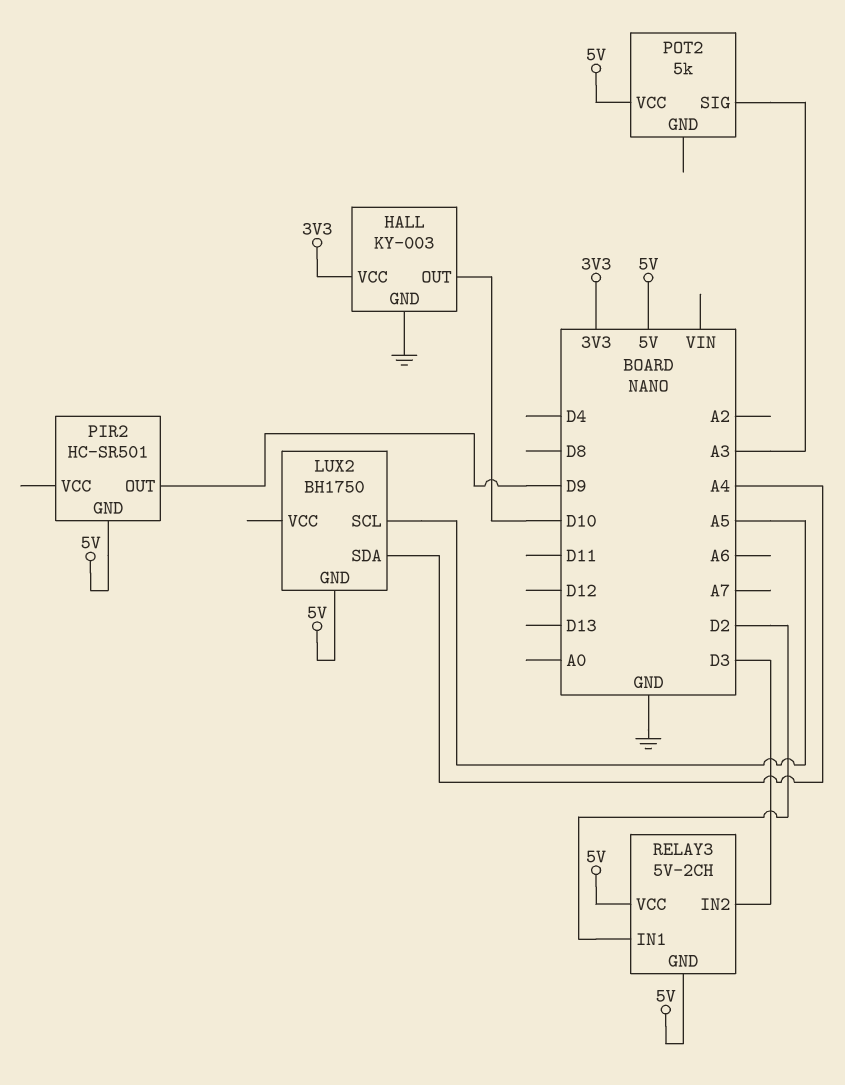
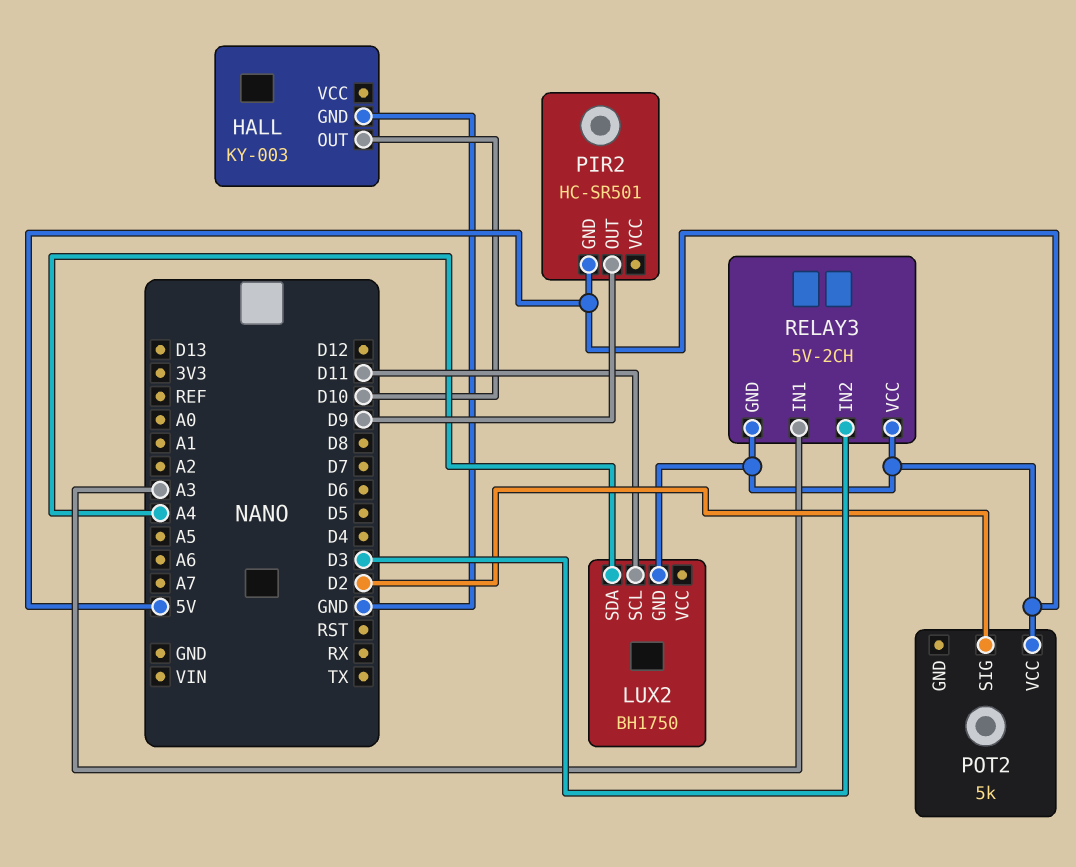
HALL pin VCC: 3V3 -> none
LUX2 pin SCL: A5 -> D11
POT2 pin SIG: A3 -> D2
RELAY3 pin IN1: D2 -> A3

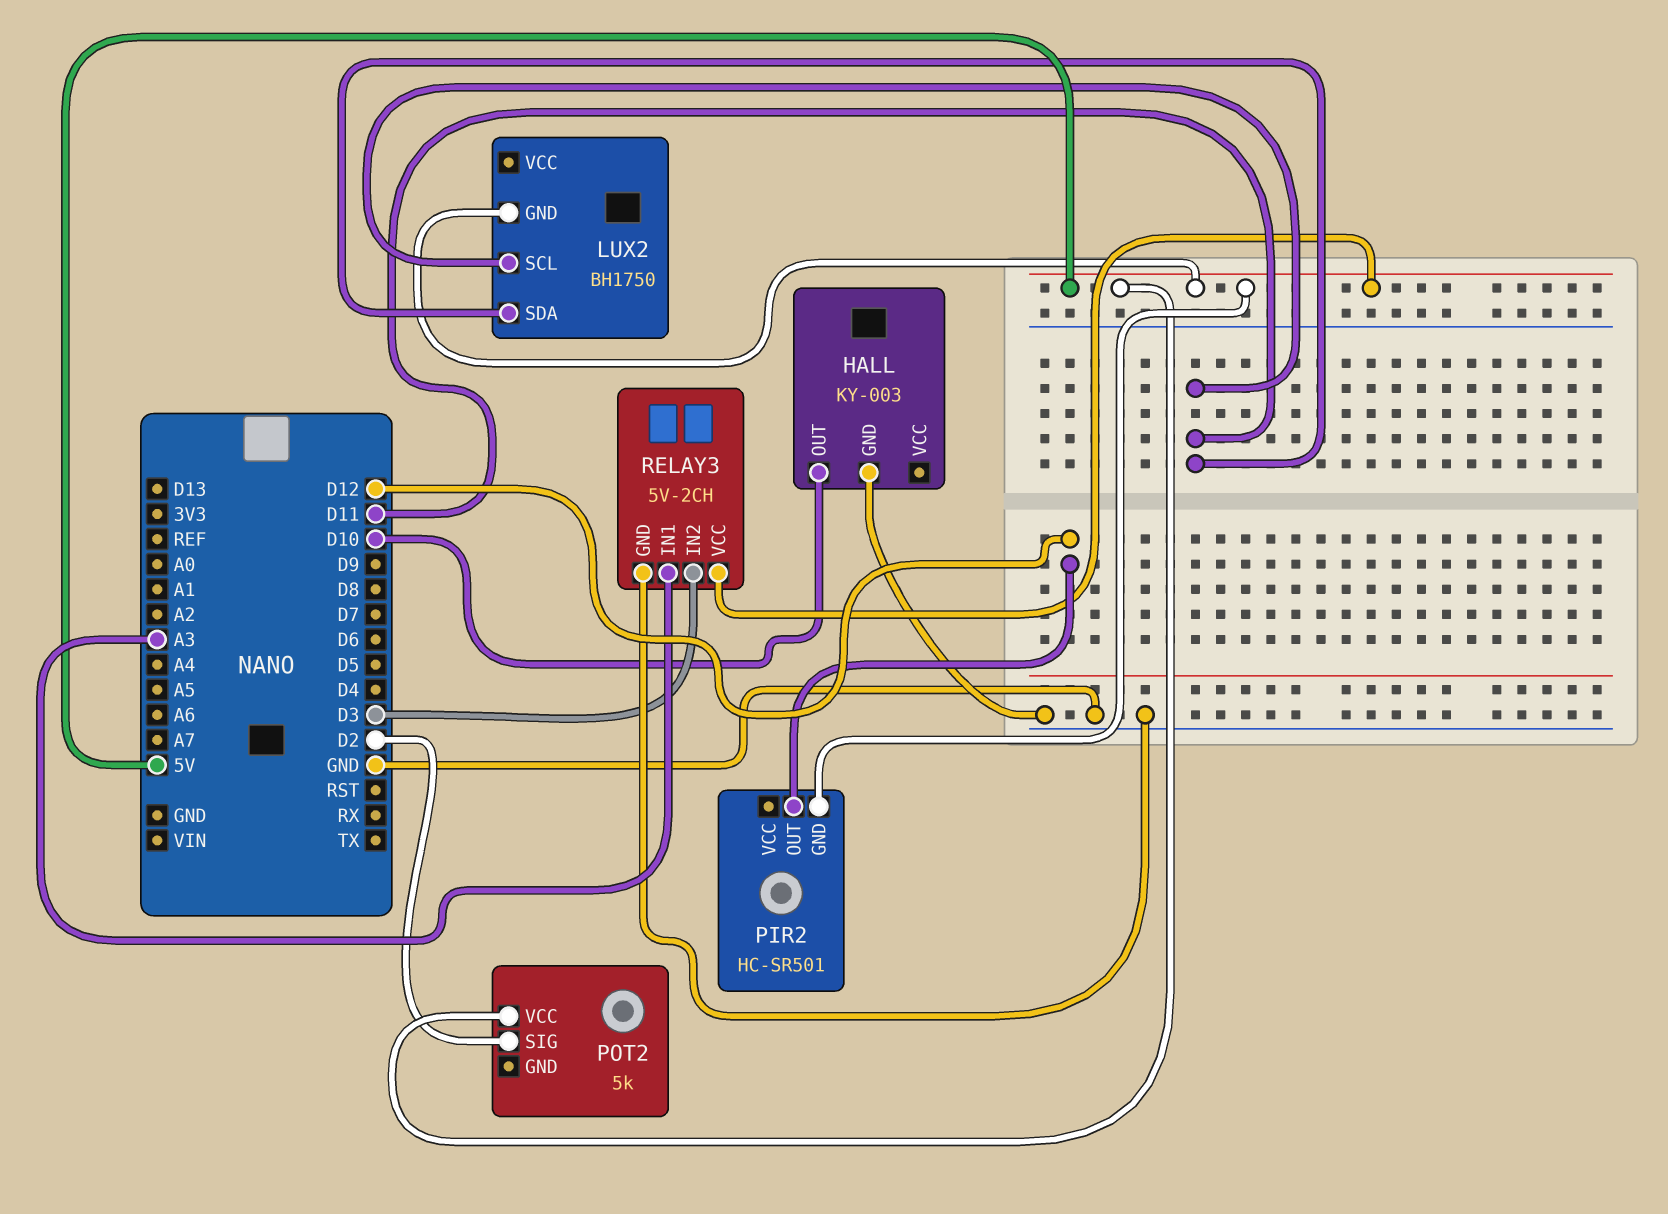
LUX2 pin SDA: A4 -> D11
PIR2 pin OUT: D9 -> D12
RELAY3 pin GND: 5V -> GND

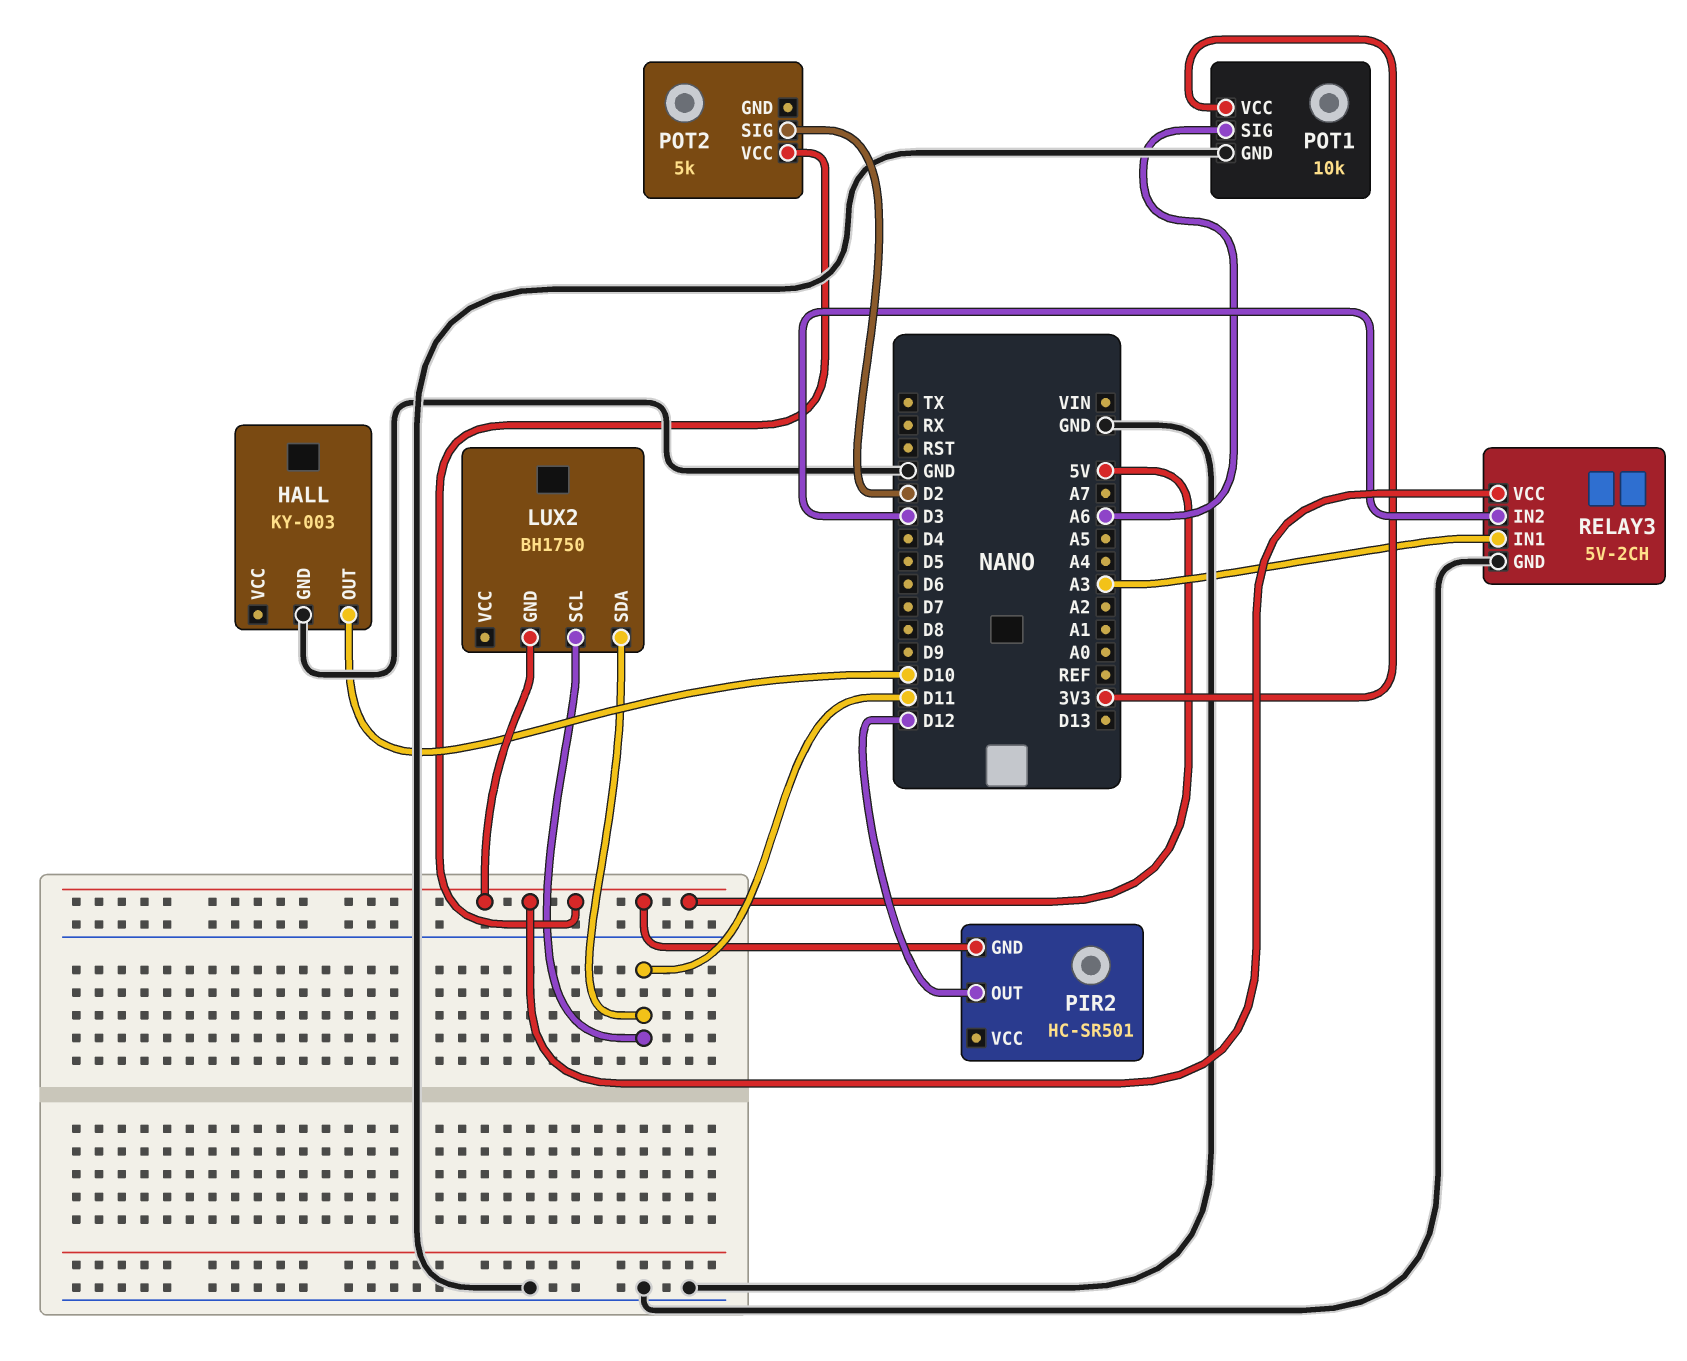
POT1: none -> 10k
POT1 pin GND: none -> GND
POT1 pin SIG: none -> A6
POT1 pin VCC: none -> 3V3

